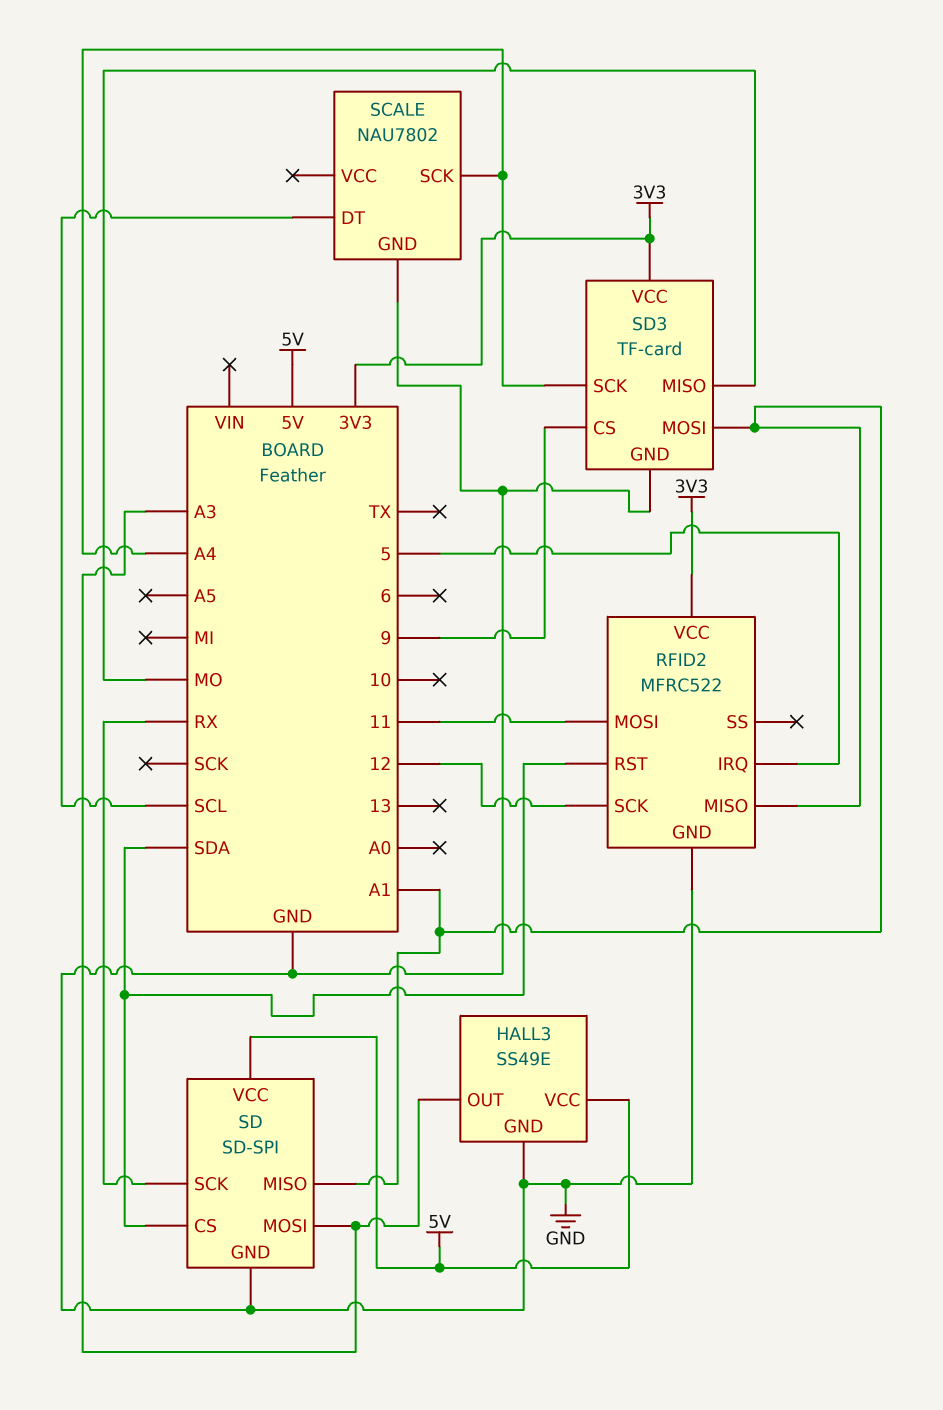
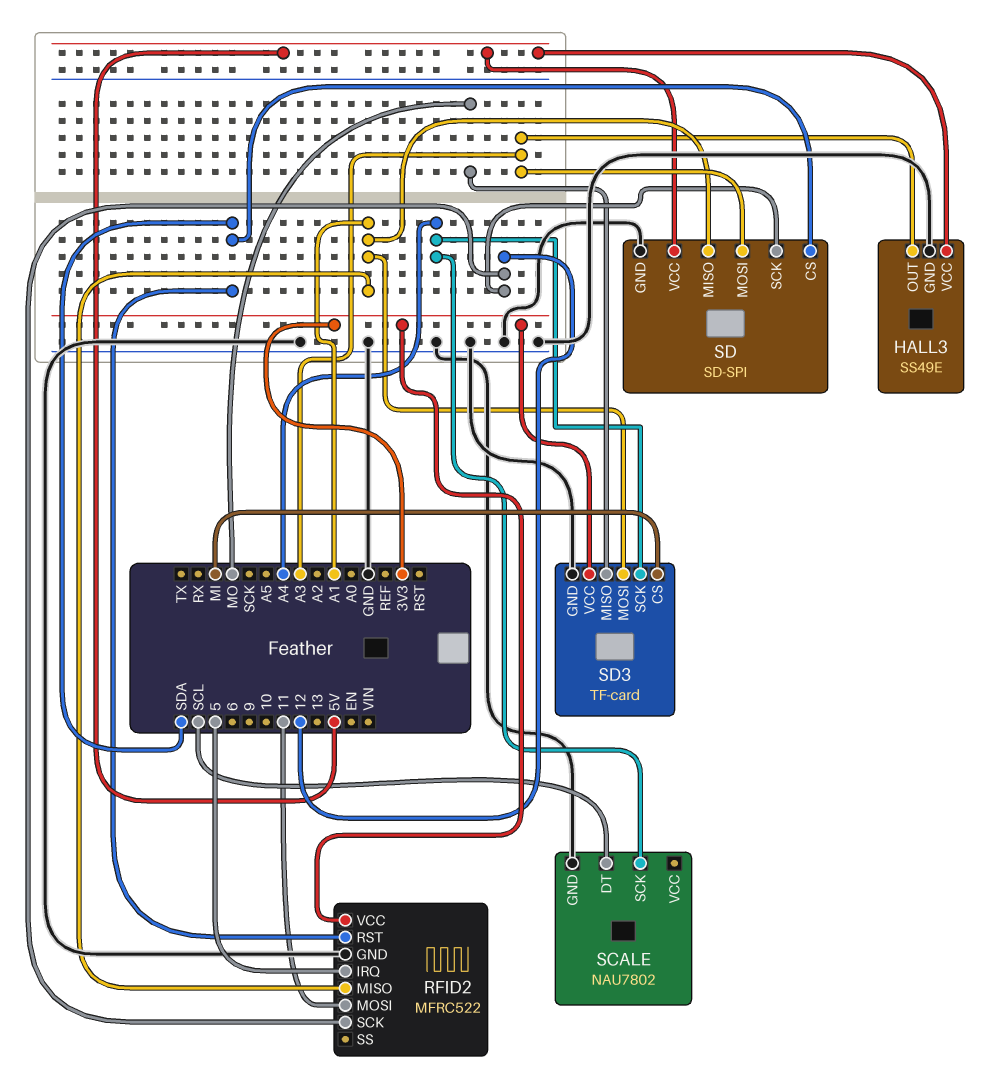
SD pin SCK: RX -> 12
SD3 pin CS: 9 -> MI

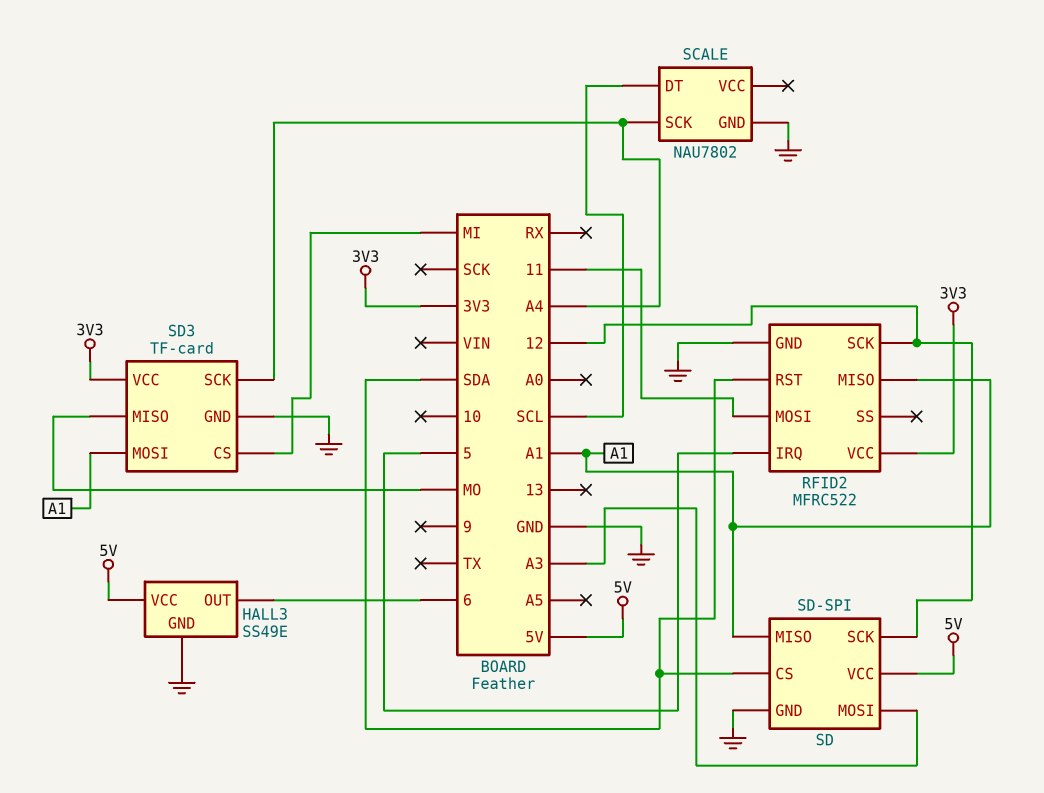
HALL3 pin OUT: A3 -> 6

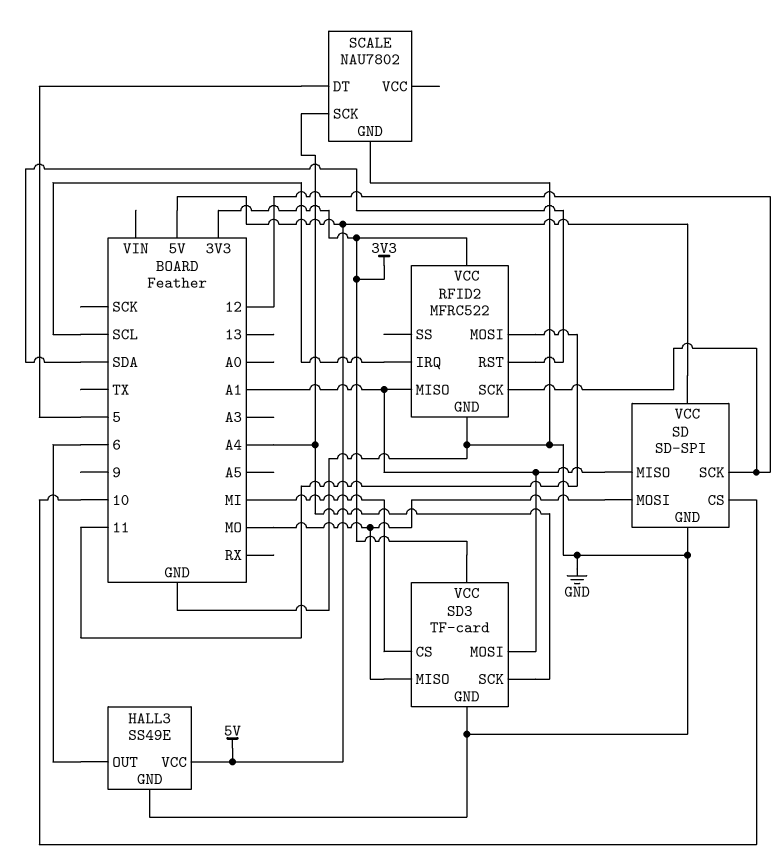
RFID2 pin IRQ: 5 -> SCL
SCALE pin DT: SCL -> 5
SD pin CS: SDA -> 10
SD pin MOSI: A3 -> MO

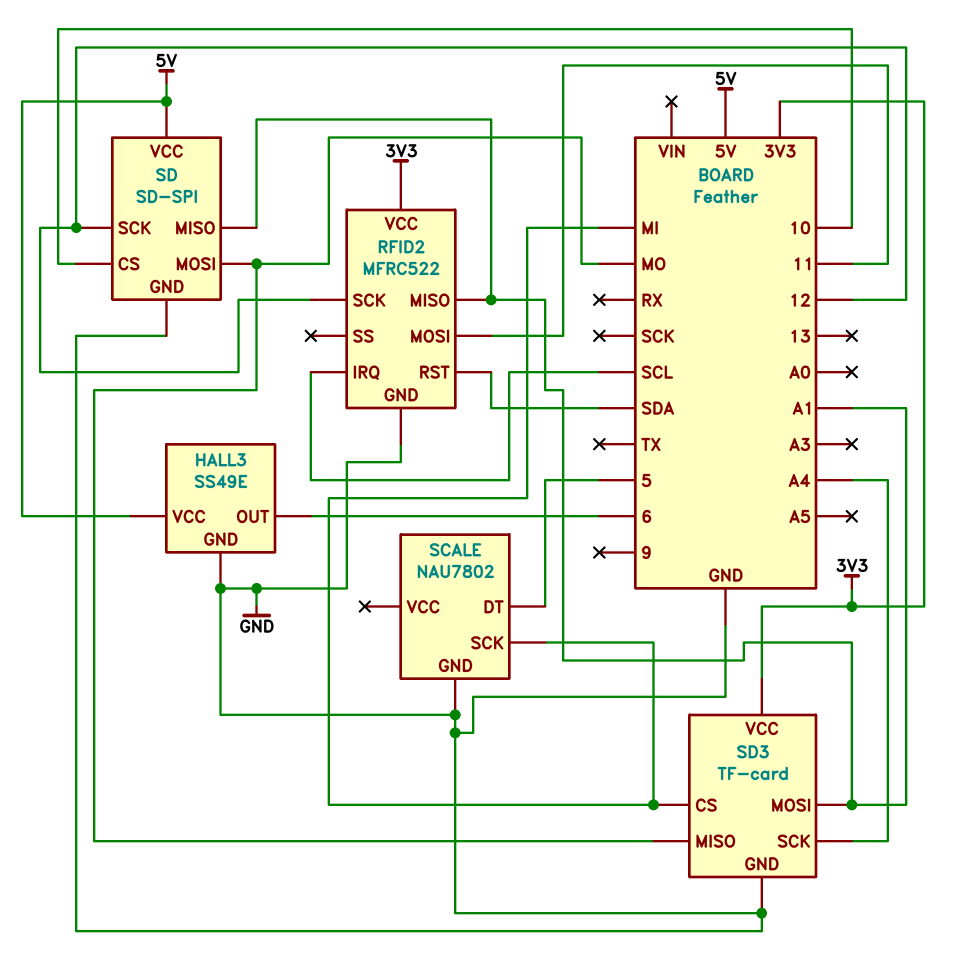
SCALE pin SCK: A4 -> MI

